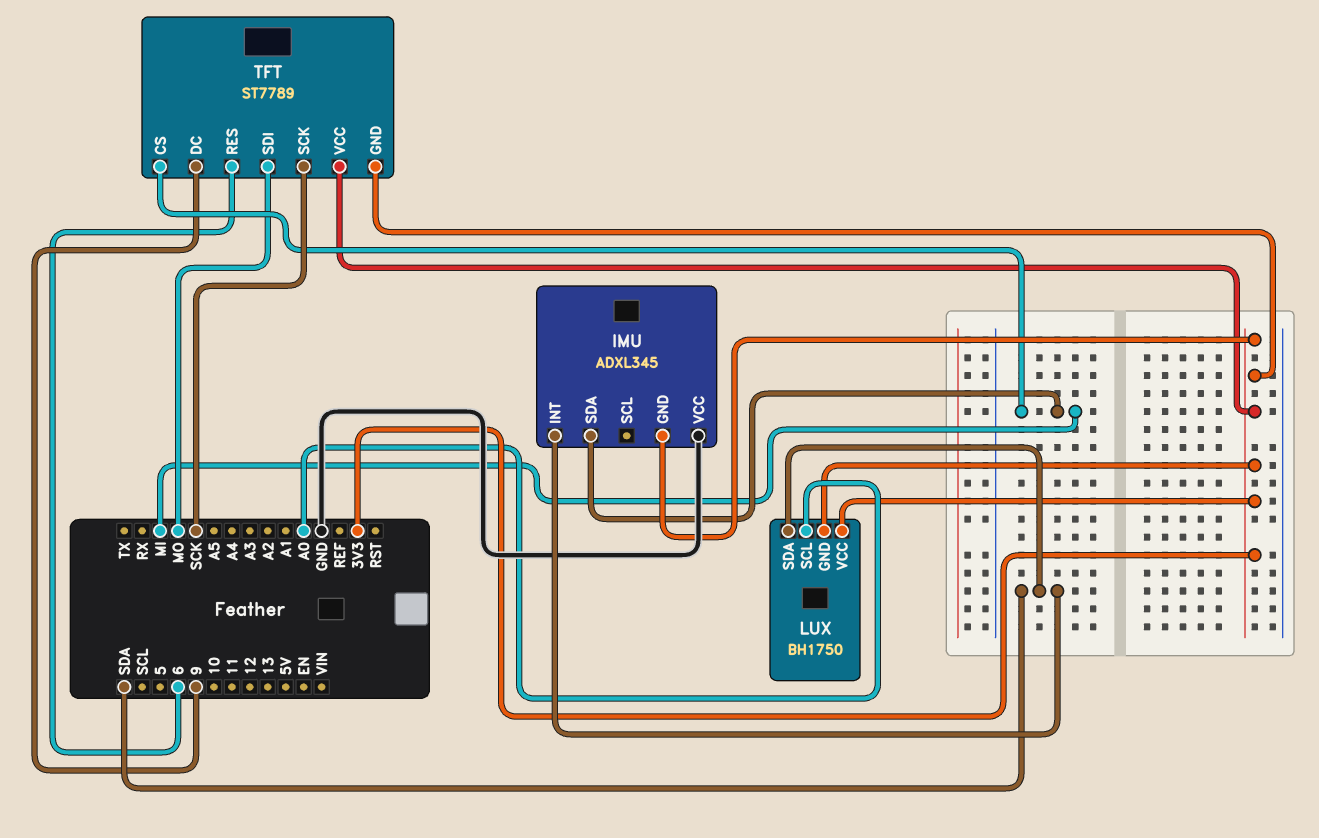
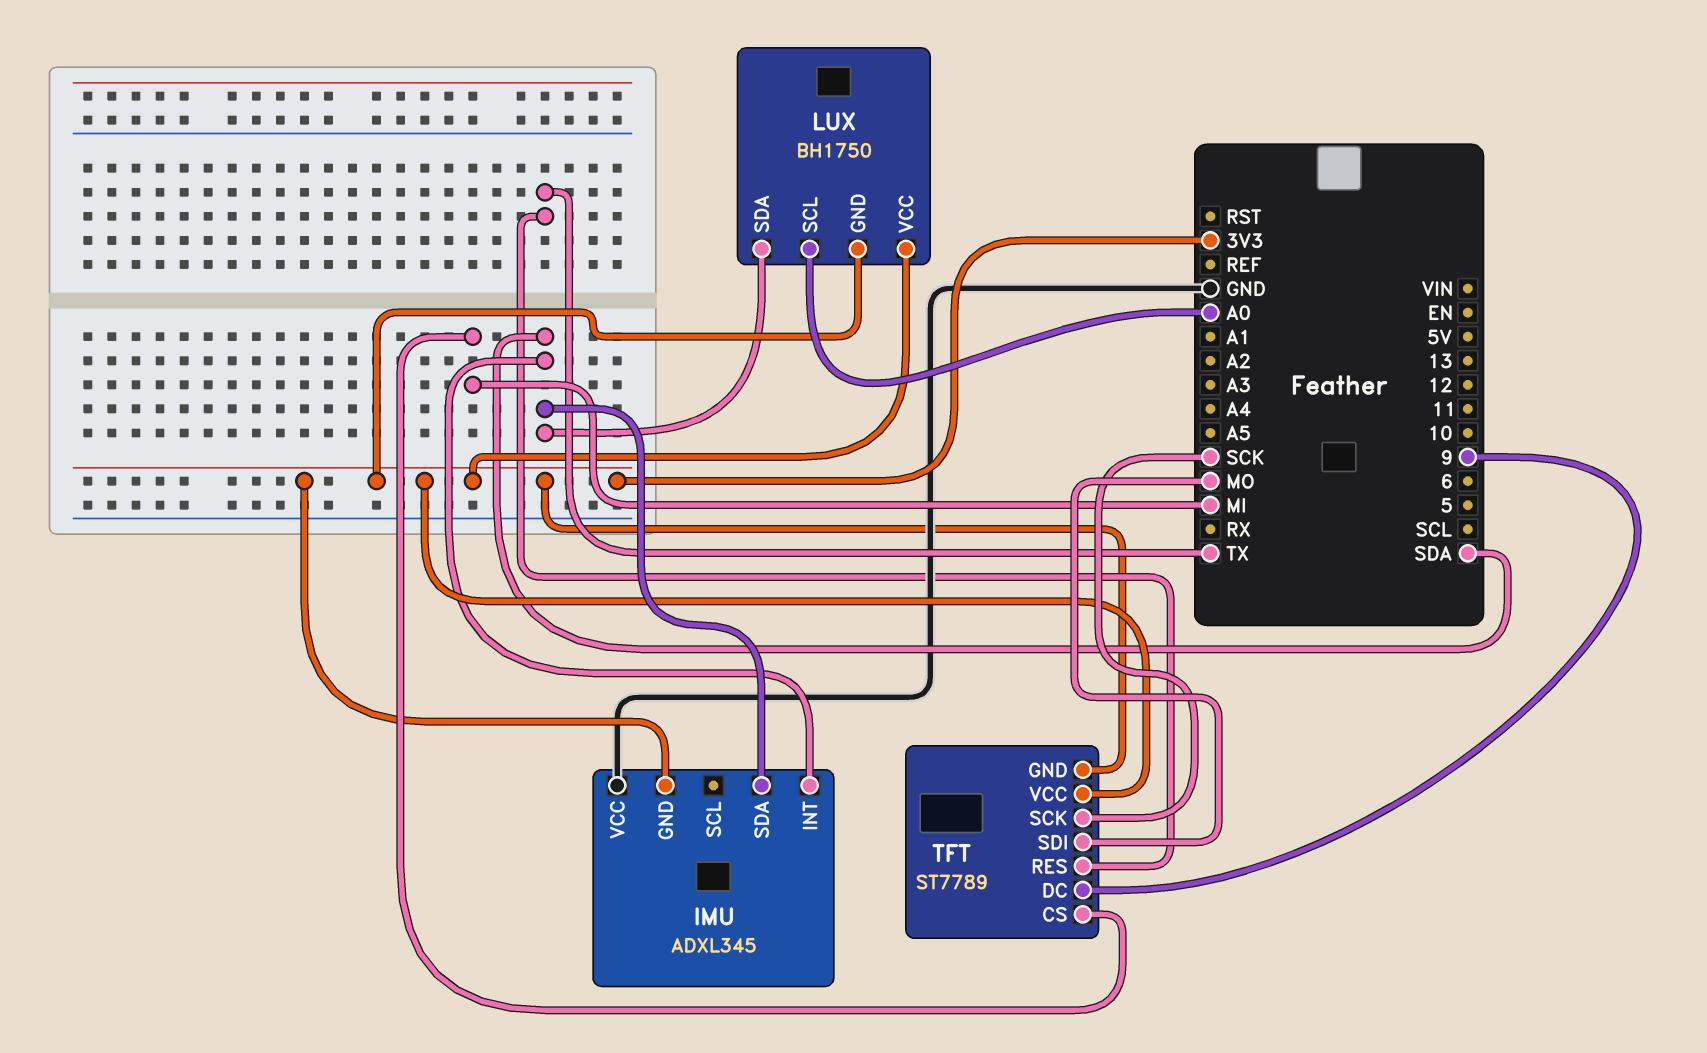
IMU pin SDA: MI -> SDA
TFT pin RES: 6 -> TX

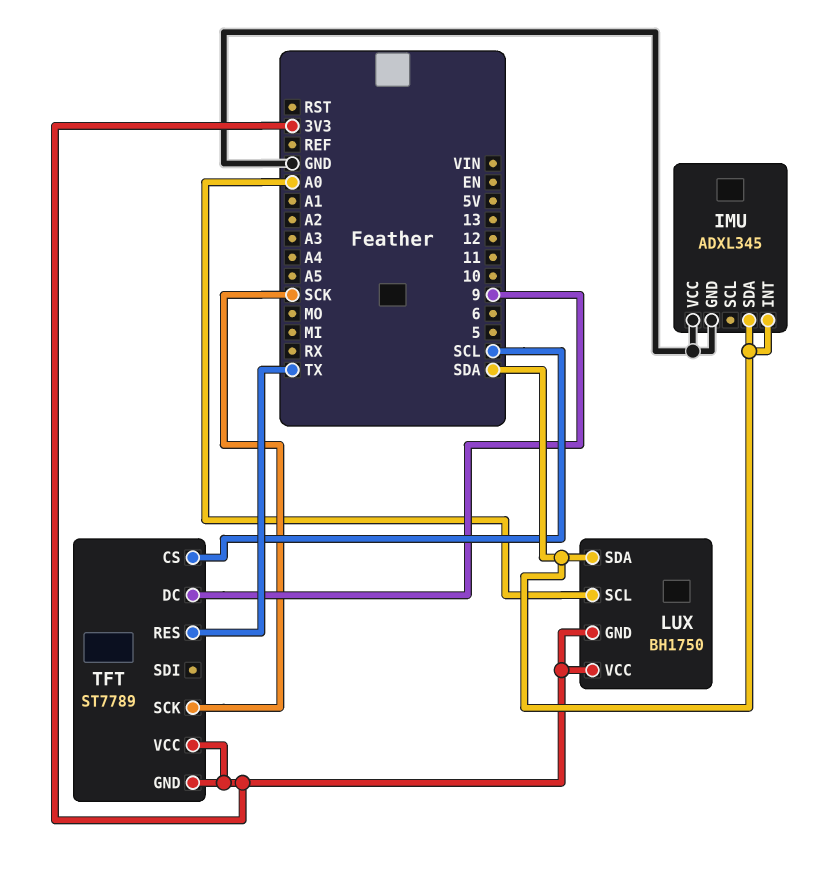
IMU pin GND: 3V3 -> GND
TFT pin CS: MI -> SCL
TFT pin SDI: MO -> none

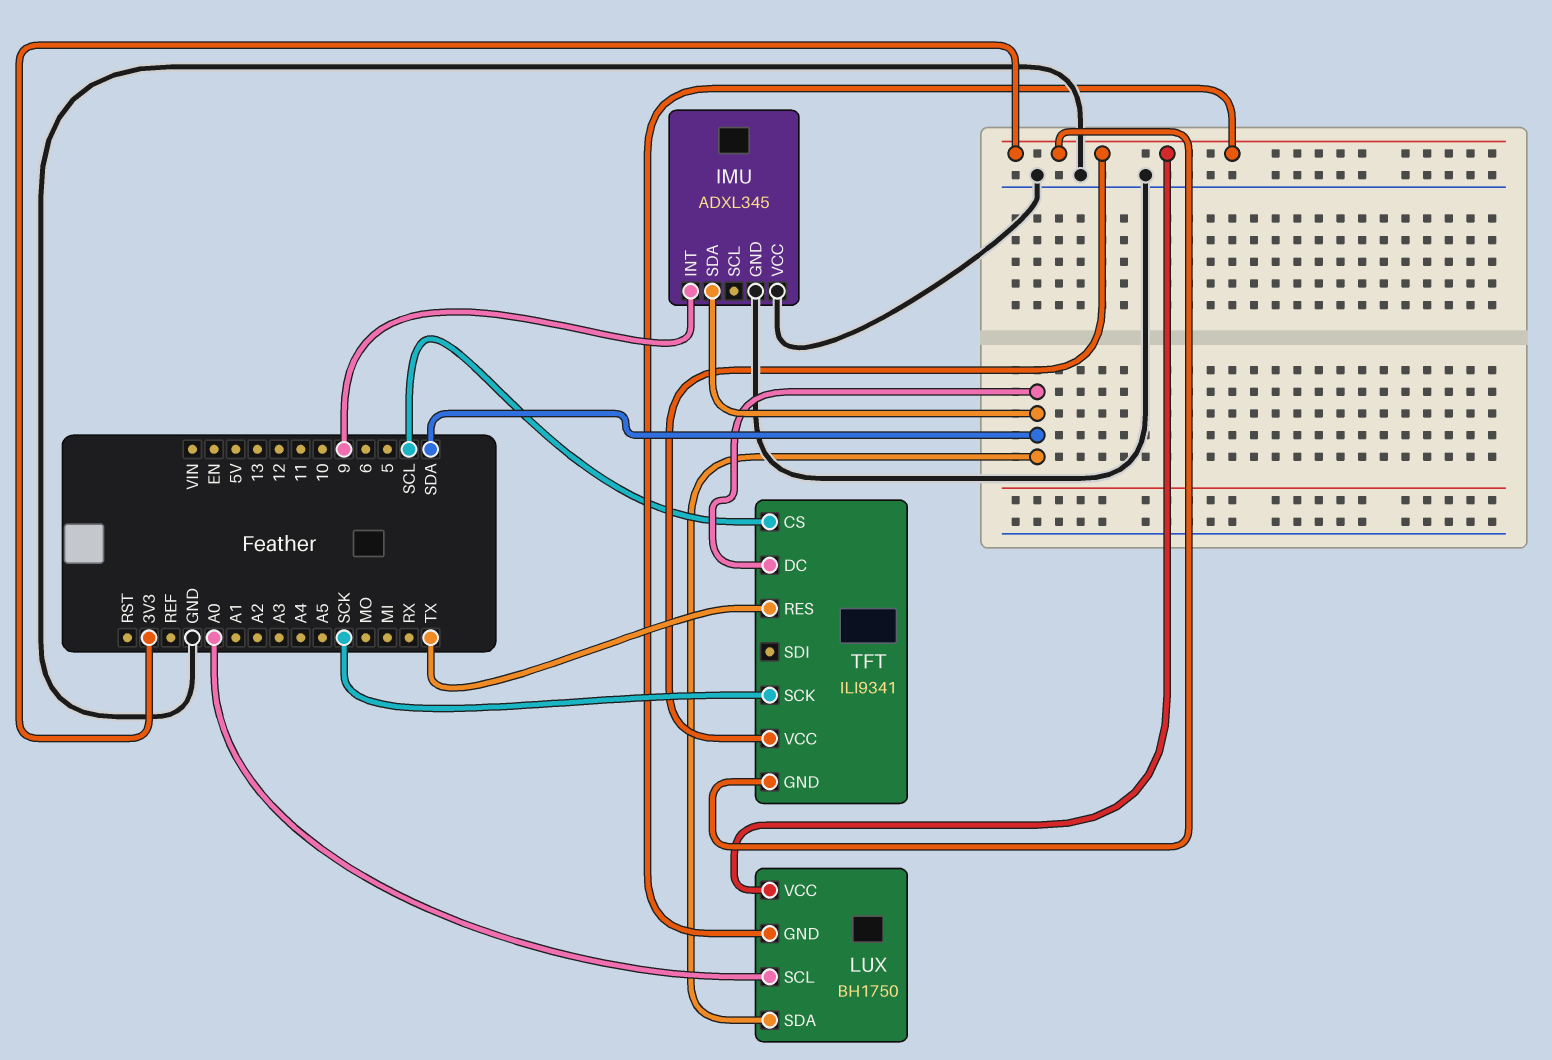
IMU pin INT: SDA -> 9
TFT: ST7789 -> ILI9341
TFT pin DC: 9 -> SDA

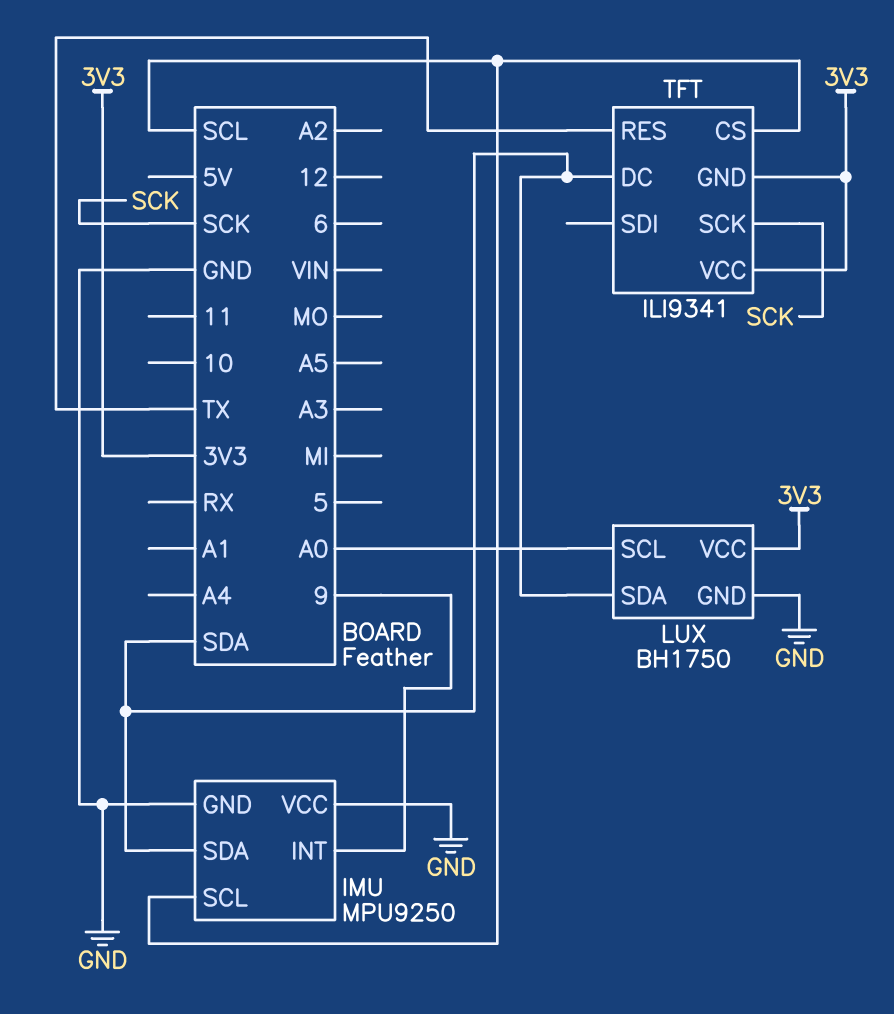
IMU: ADXL345 -> MPU9250
IMU pin SCL: none -> SCL
LUX pin GND: 3V3 -> GND

